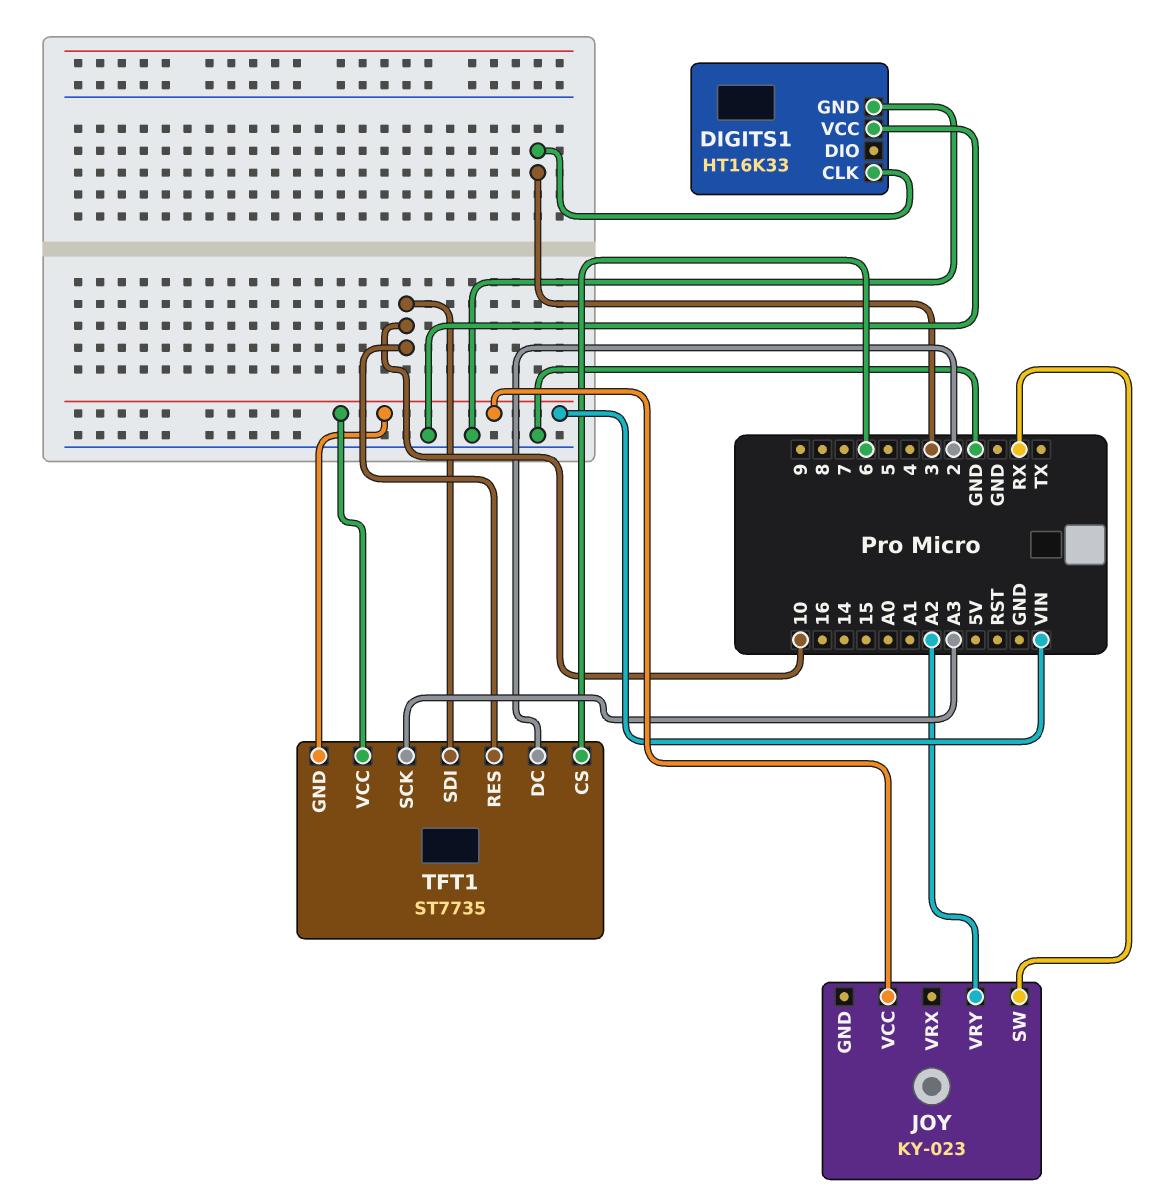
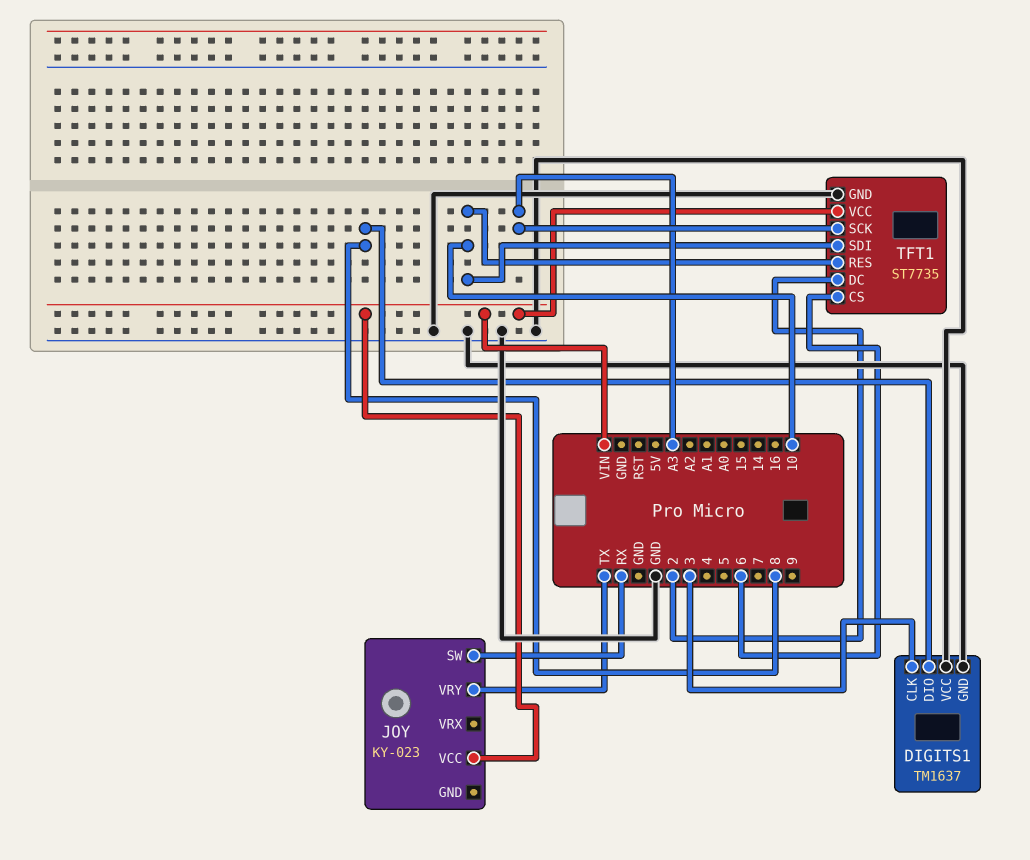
DIGITS1: HT16K33 -> TM1637
DIGITS1 pin DIO: none -> 8
JOY pin VRY: A2 -> TX
TFT1 pin GND: VIN -> GND

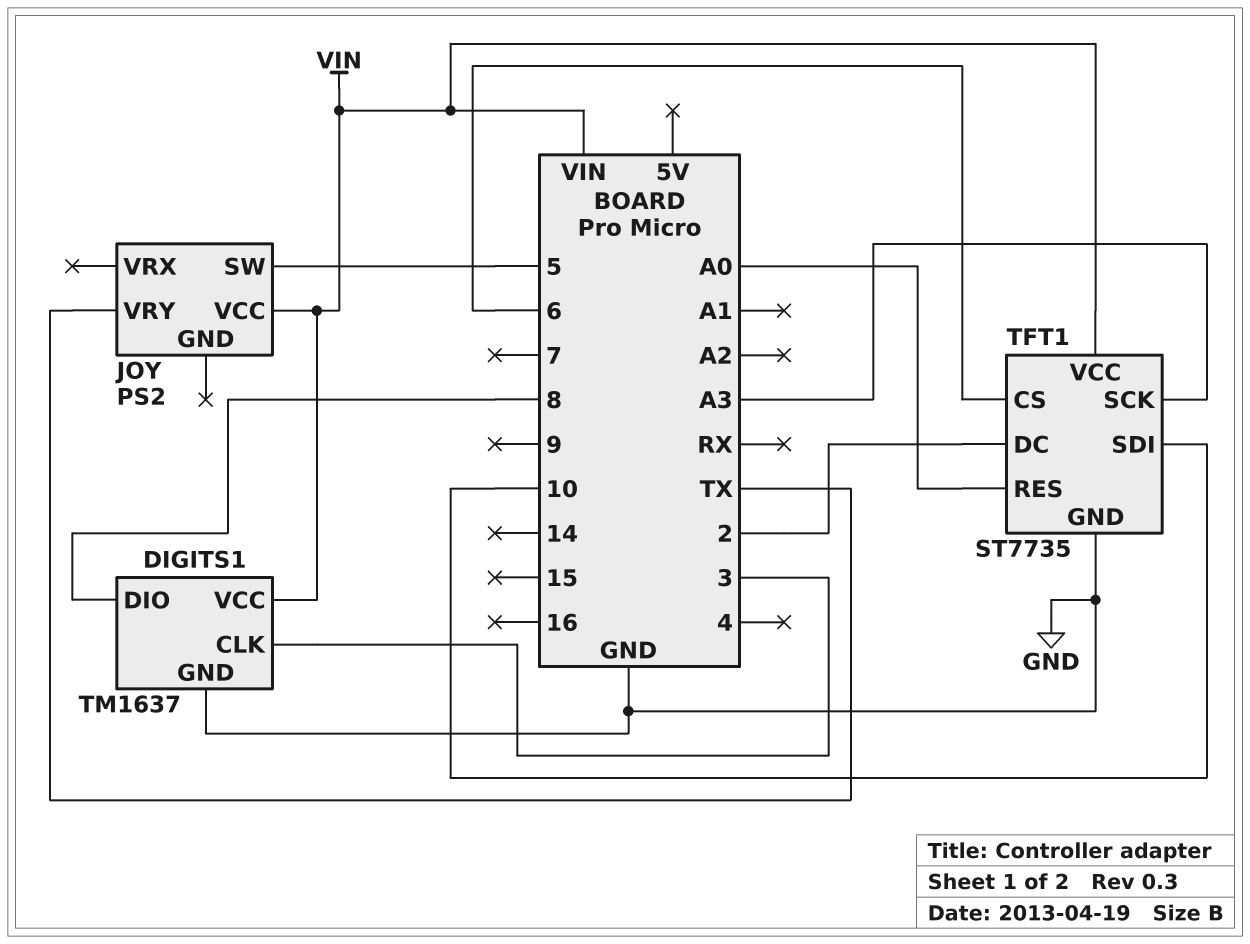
DIGITS1 pin VCC: GND -> VIN
JOY: KY-023 -> PS2
JOY pin SW: RX -> 5
TFT1 pin RES: 10 -> A0

